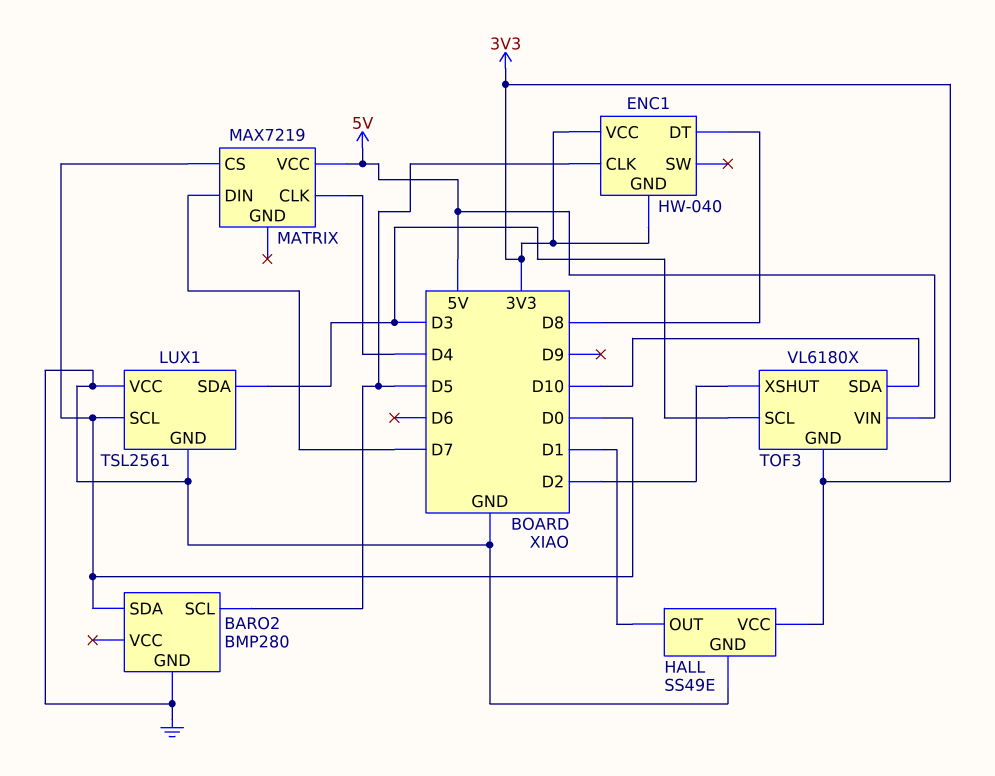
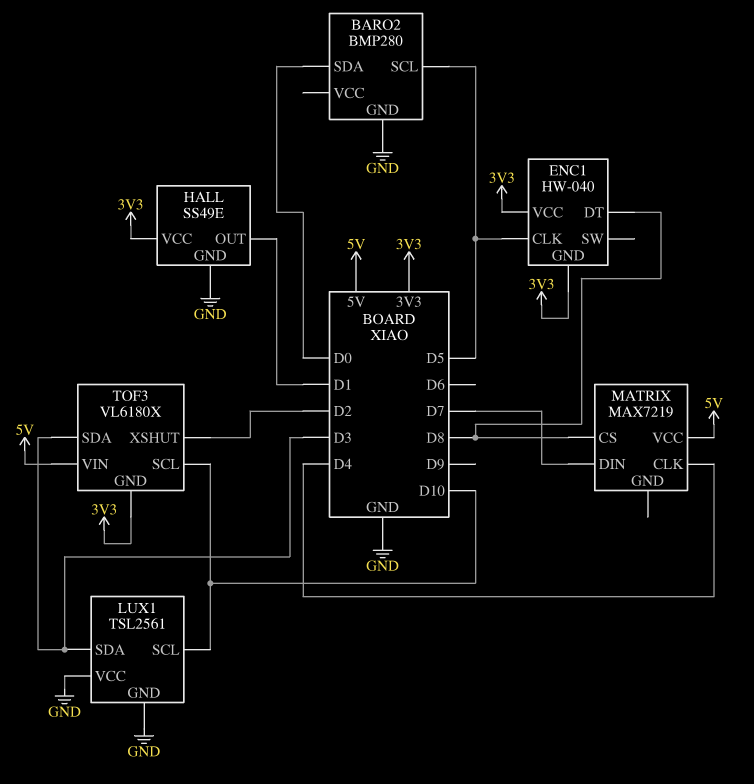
LUX1 pin SCL: D0 -> D10
MATRIX pin CS: D0 -> D8
TOF3 pin SCL: D3 -> D10
TOF3 pin SDA: D10 -> D3

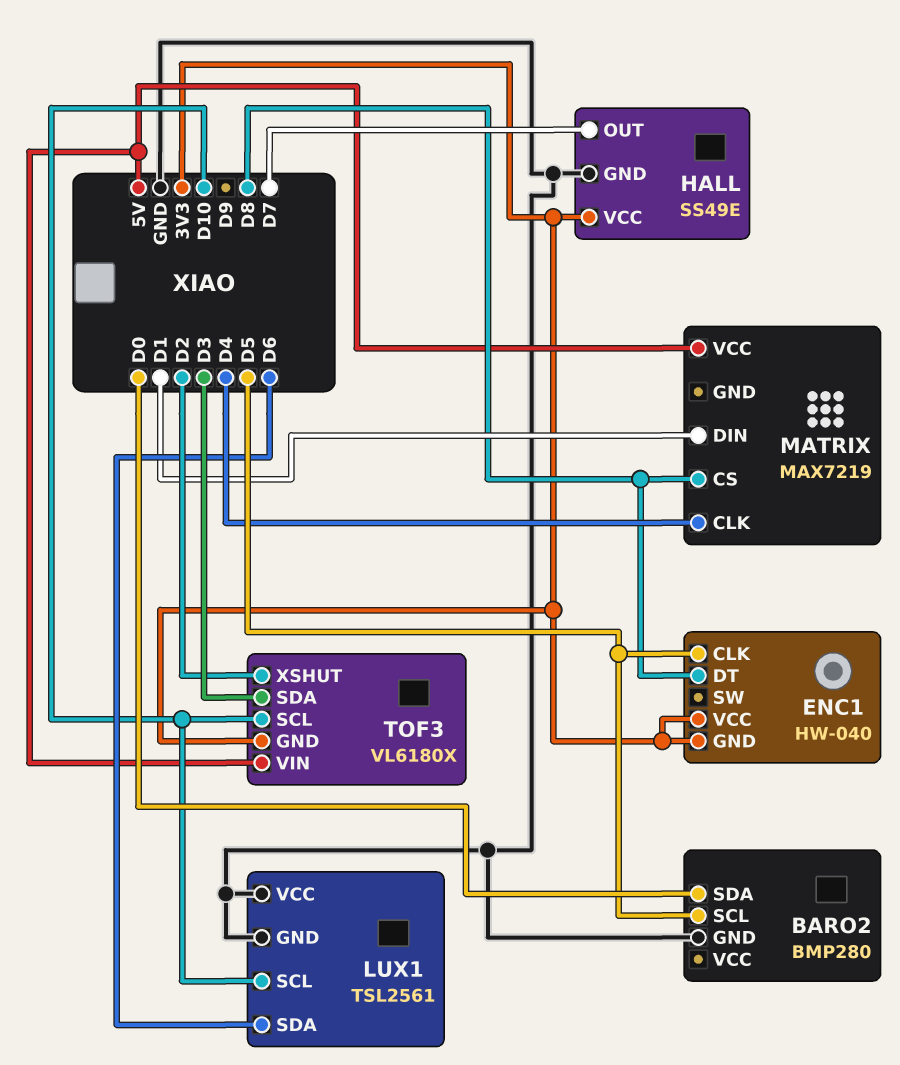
HALL pin OUT: D1 -> D7
LUX1 pin SDA: D3 -> D6
MATRIX pin DIN: D7 -> D1

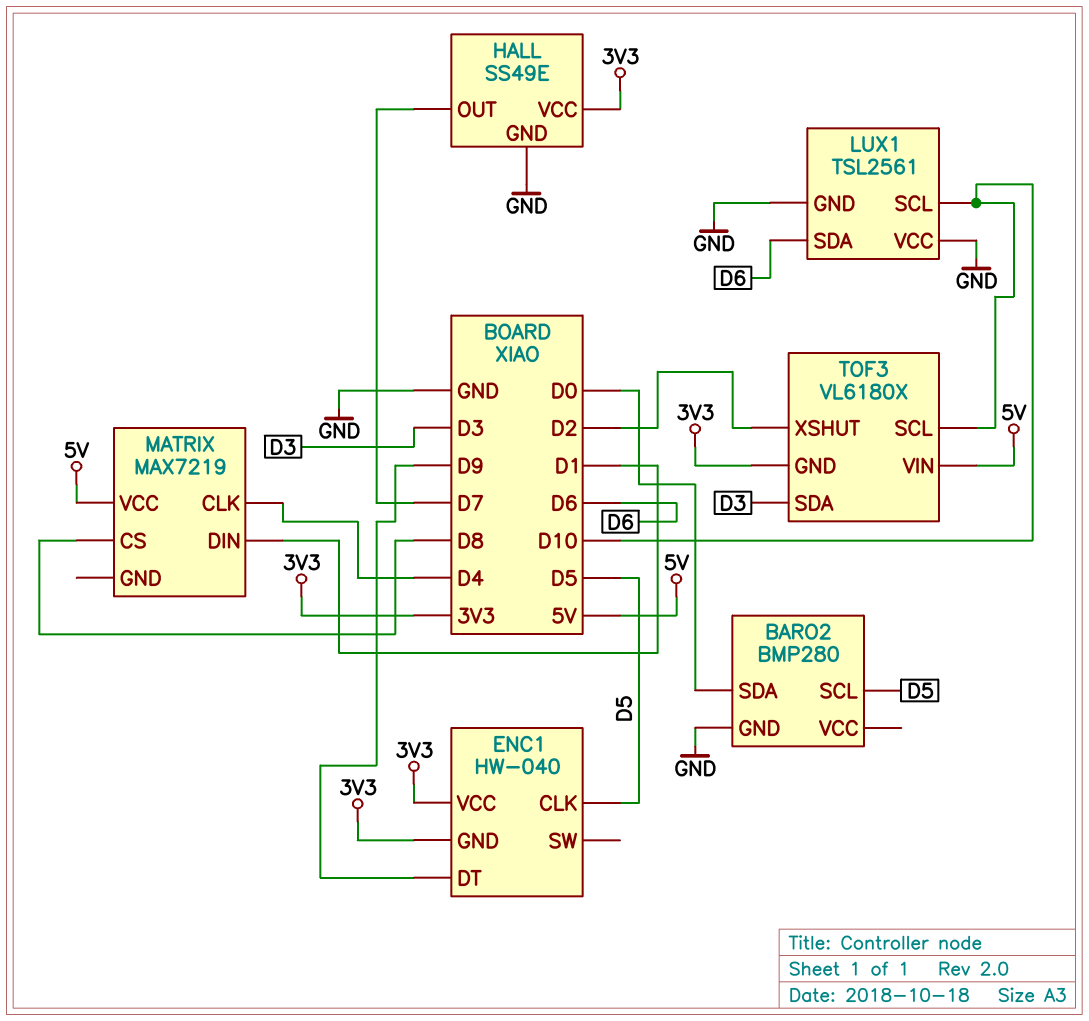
ENC1 pin DT: D8 -> D9

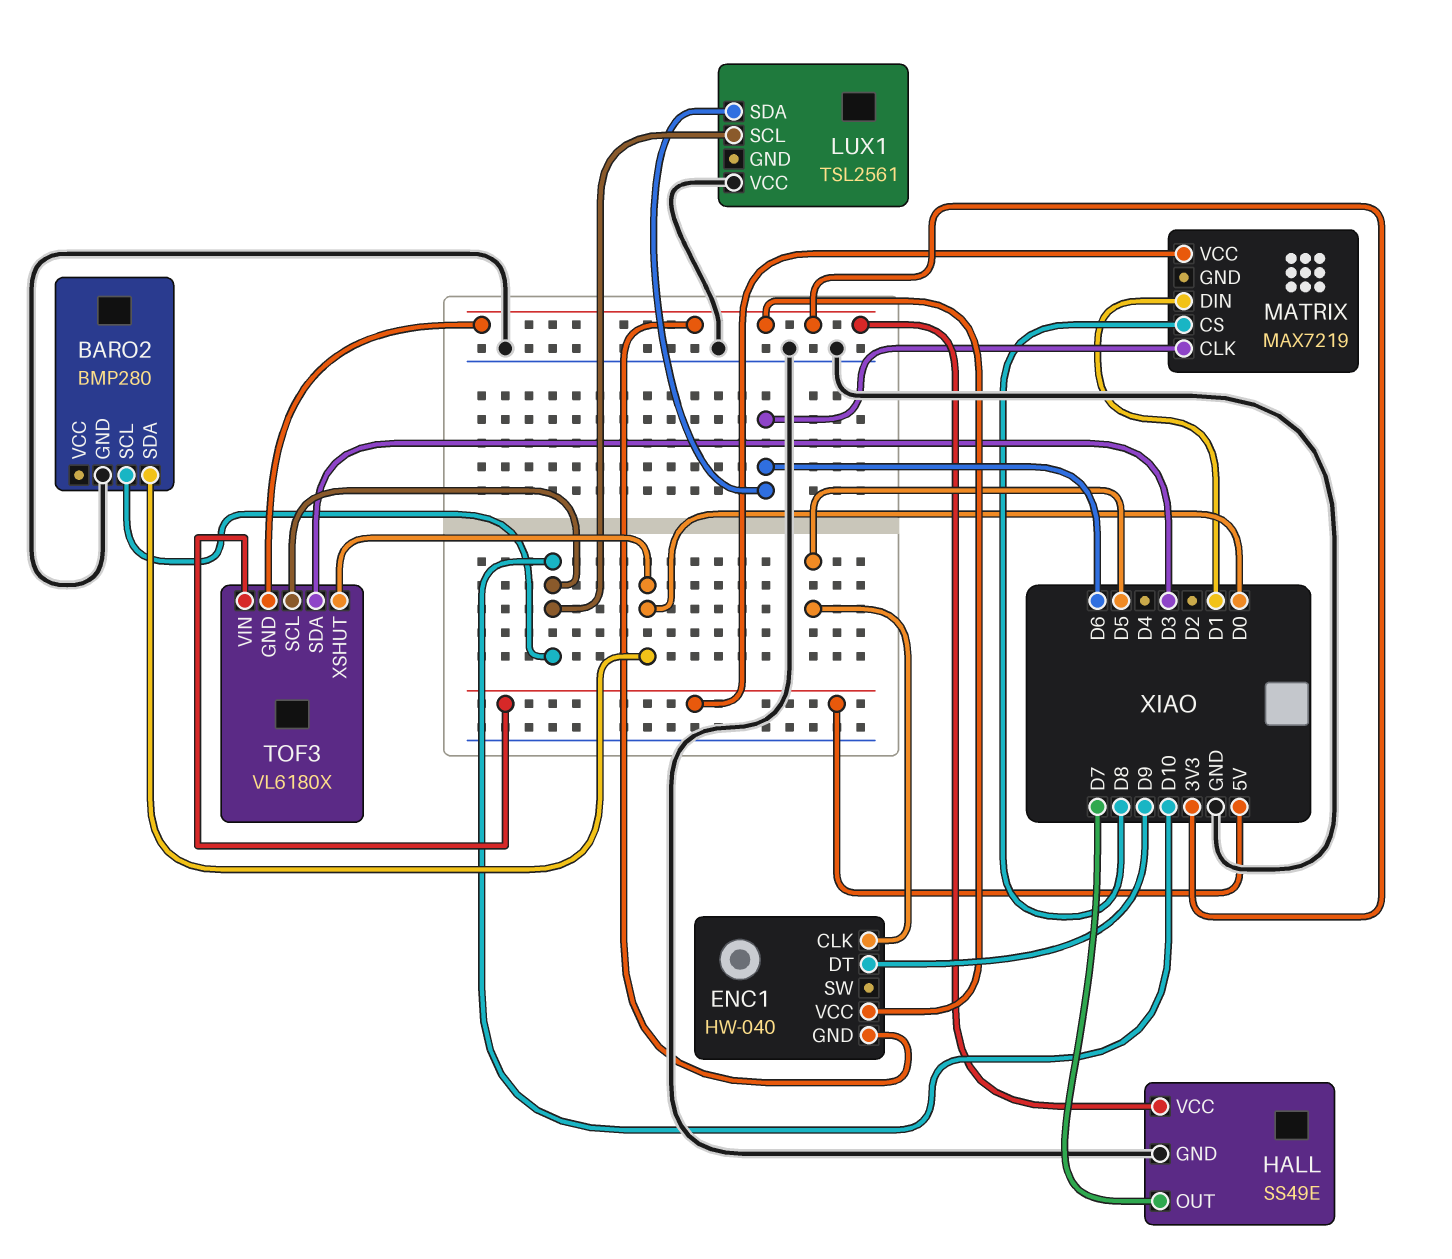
BARO2 pin SCL: D5 -> D10
LUX1 pin GND: GND -> none
MATRIX pin CLK: D4 -> D6
TOF3 pin XSHUT: D2 -> D0

